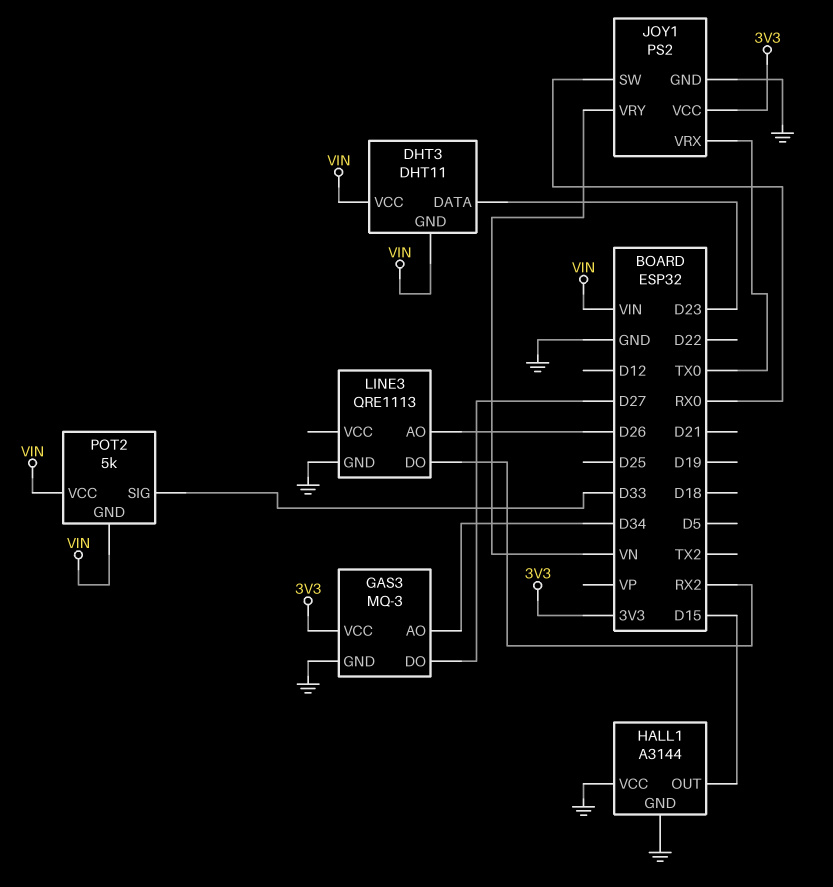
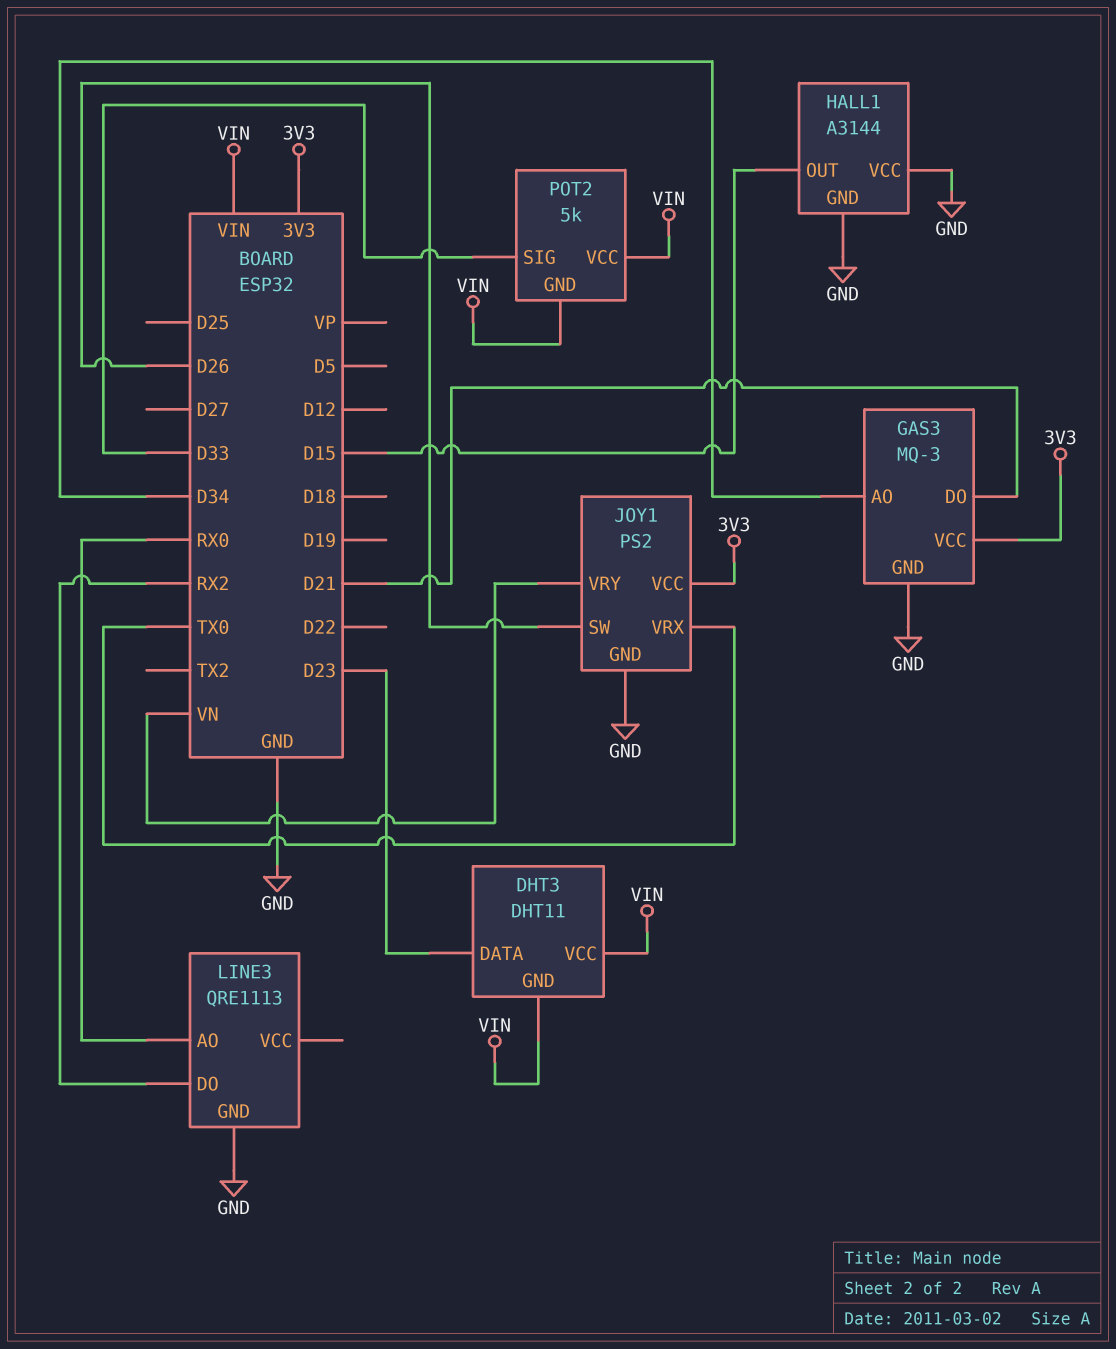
GAS3 pin DO: D27 -> D21
JOY1 pin SW: RX0 -> D26
LINE3 pin AO: D26 -> RX0

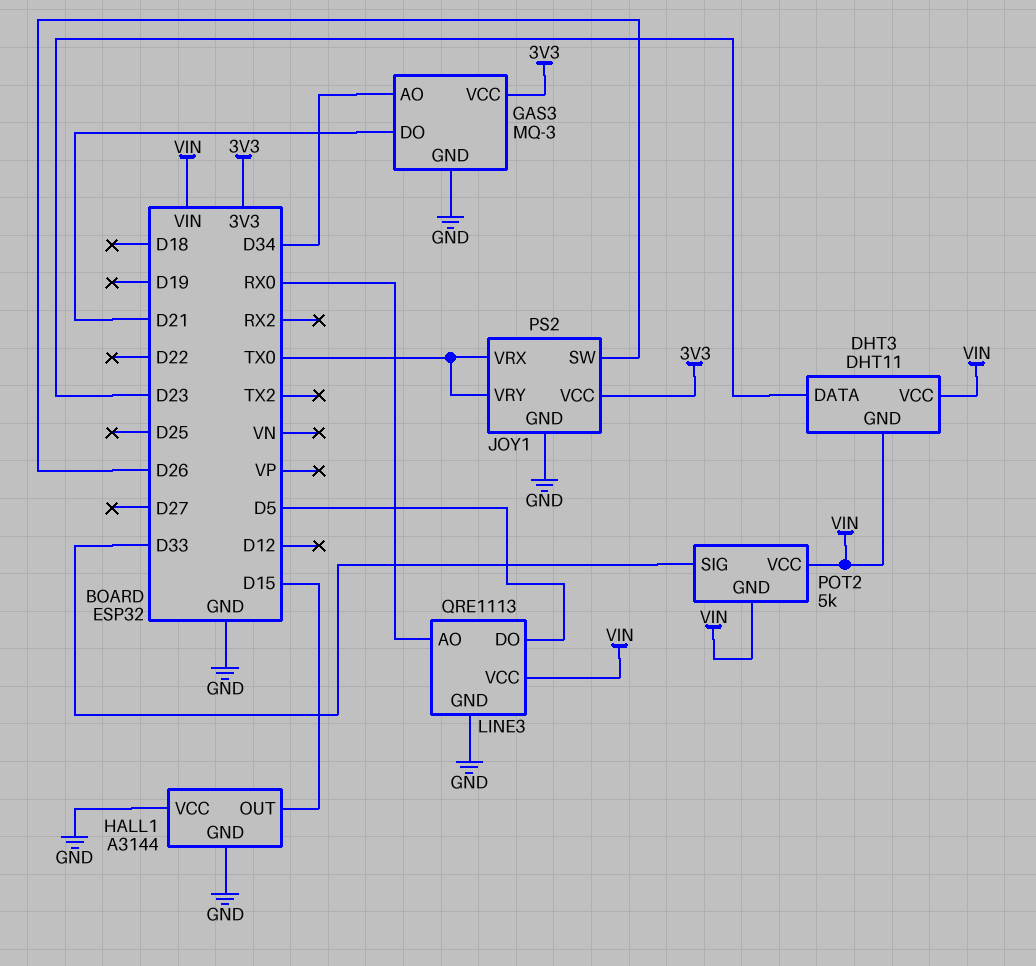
JOY1 pin VRY: VN -> TX0
LINE3 pin DO: RX2 -> D5
LINE3 pin VCC: none -> VIN

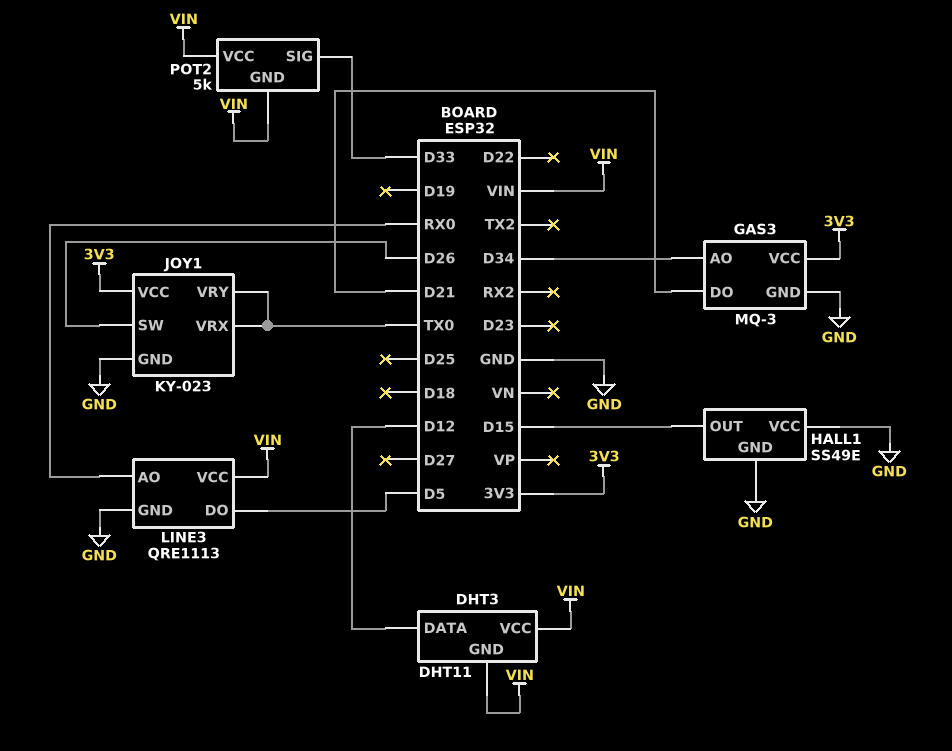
DHT3 pin DATA: D23 -> D12
HALL1: A3144 -> SS49E
JOY1: PS2 -> KY-023

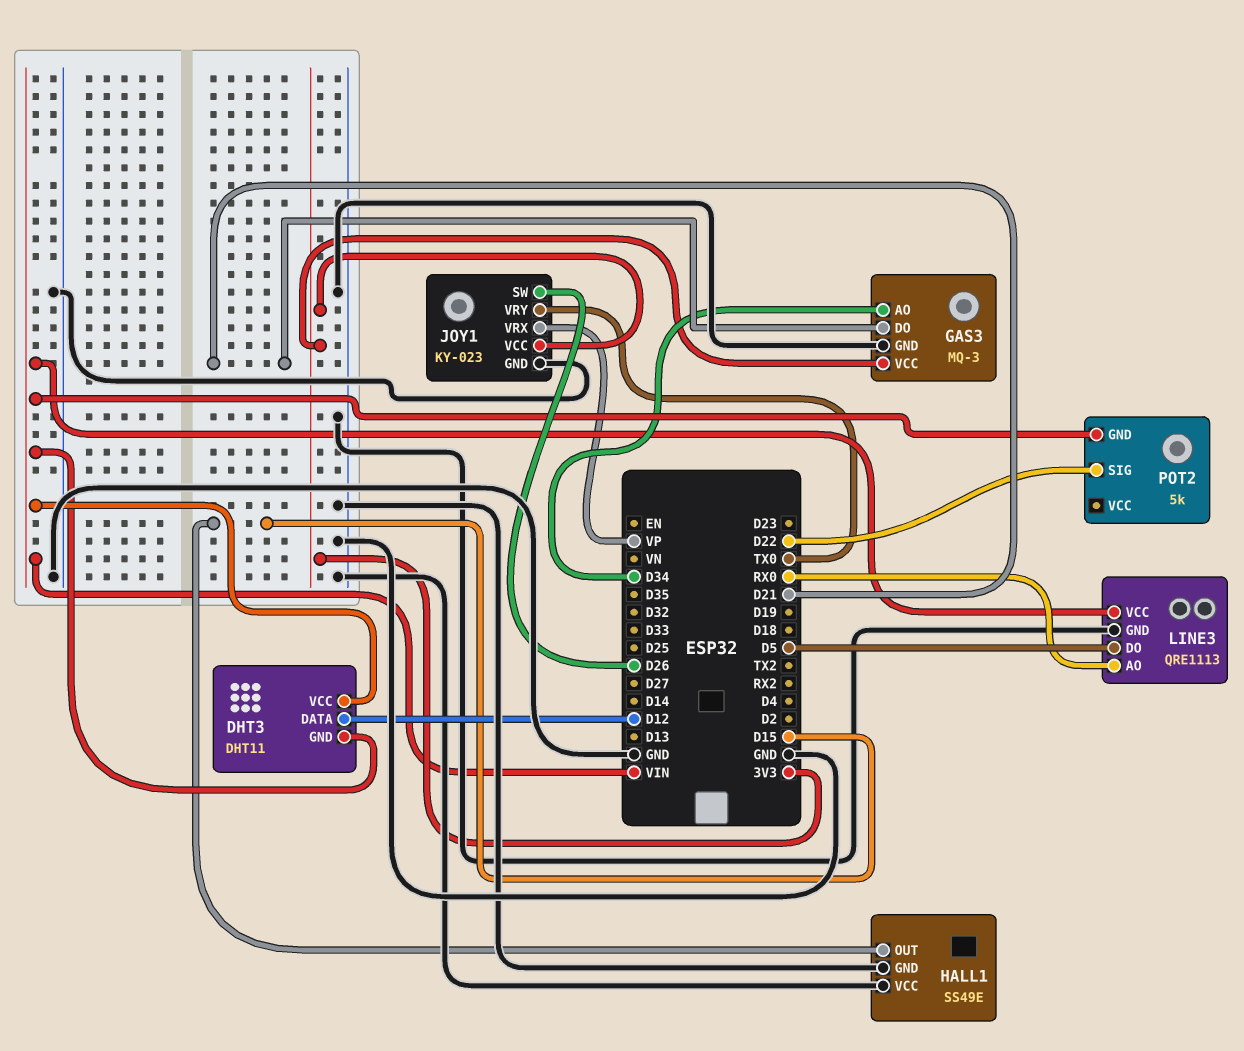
JOY1 pin VRX: TX0 -> VP
POT2 pin SIG: D33 -> D22
POT2 pin VCC: VIN -> none

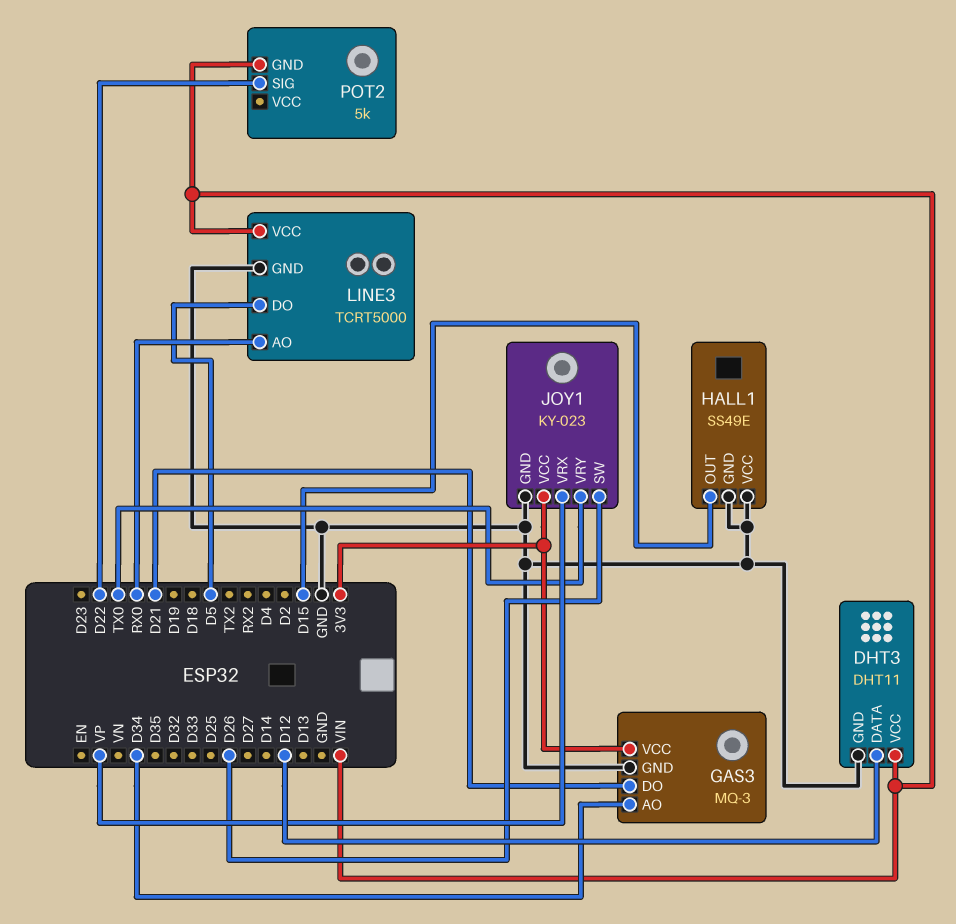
DHT3 pin GND: VIN -> GND
LINE3: QRE1113 -> TCRT5000

